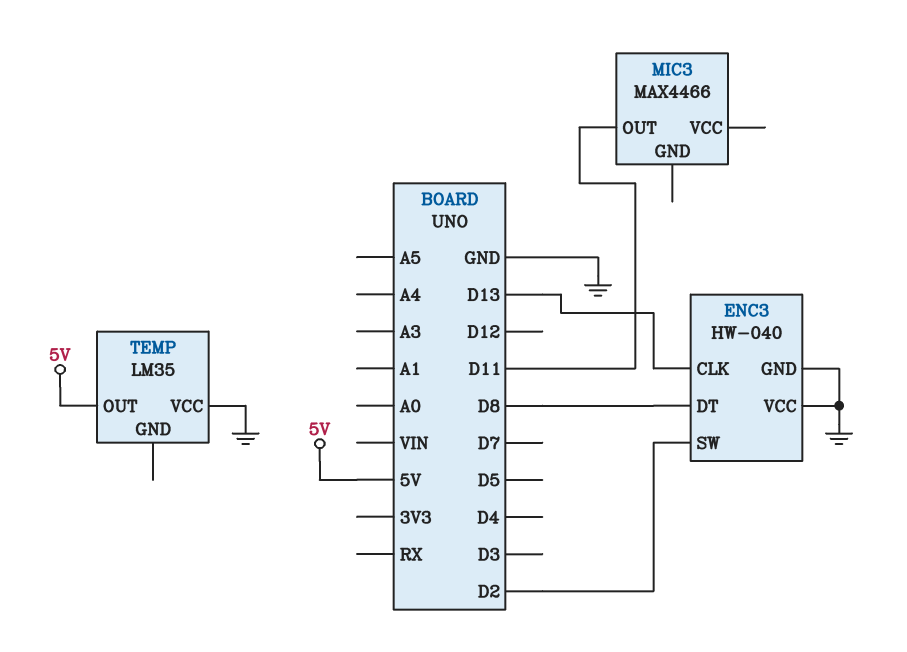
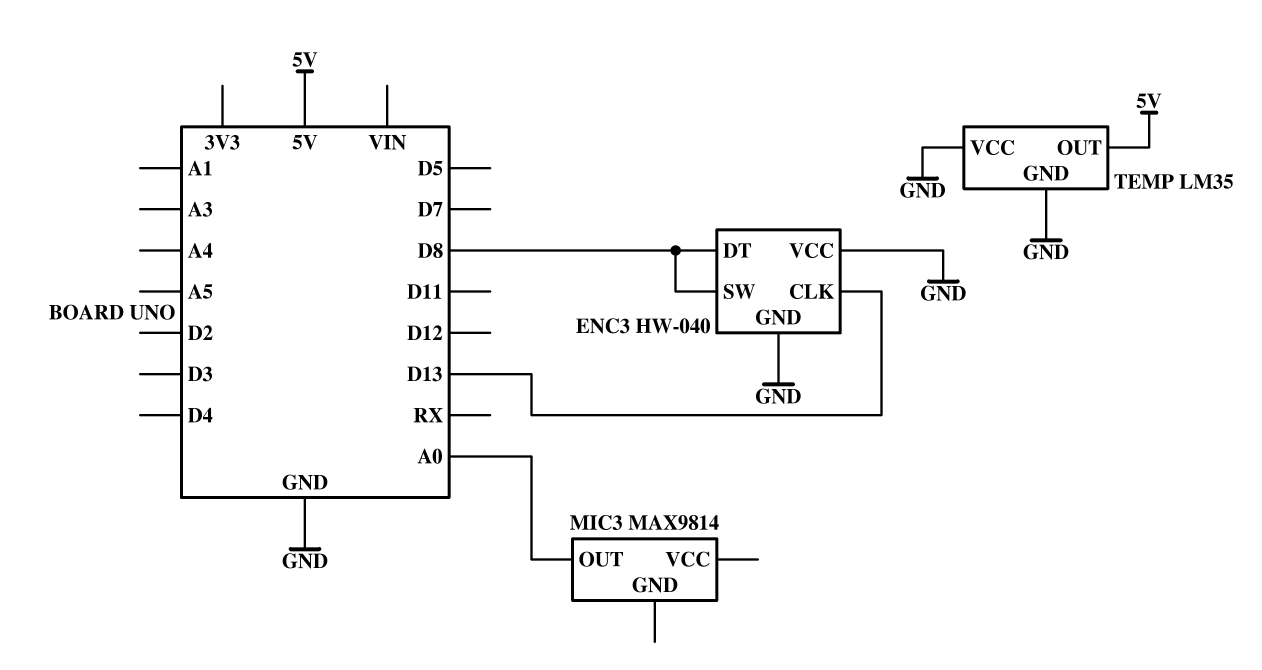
ENC3 pin SW: D2 -> D8
MIC3: MAX4466 -> MAX9814
MIC3 pin OUT: D11 -> A0
TEMP pin GND: none -> GND

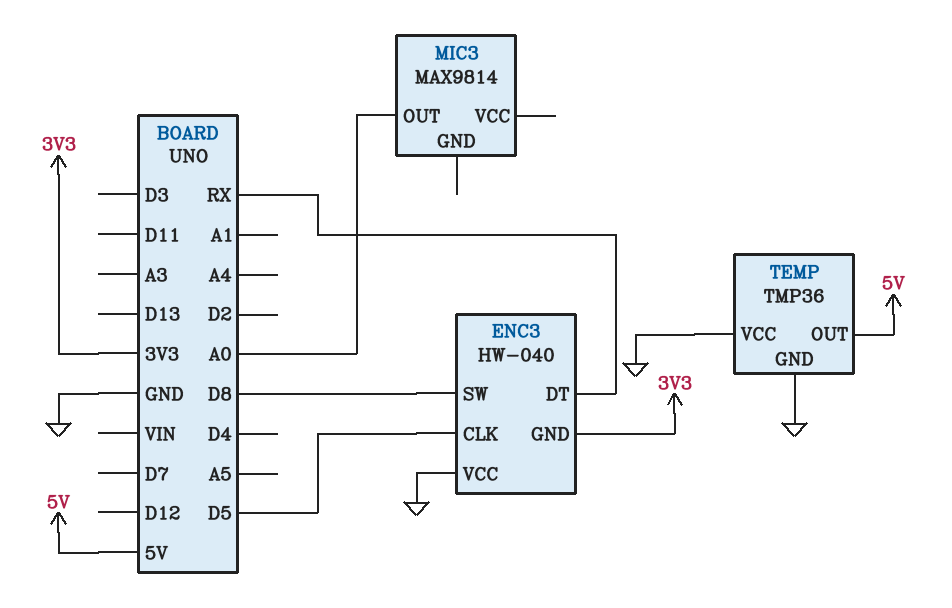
ENC3 pin CLK: D13 -> D5
ENC3 pin DT: D8 -> RX
ENC3 pin GND: GND -> 3V3
TEMP: LM35 -> TMP36

